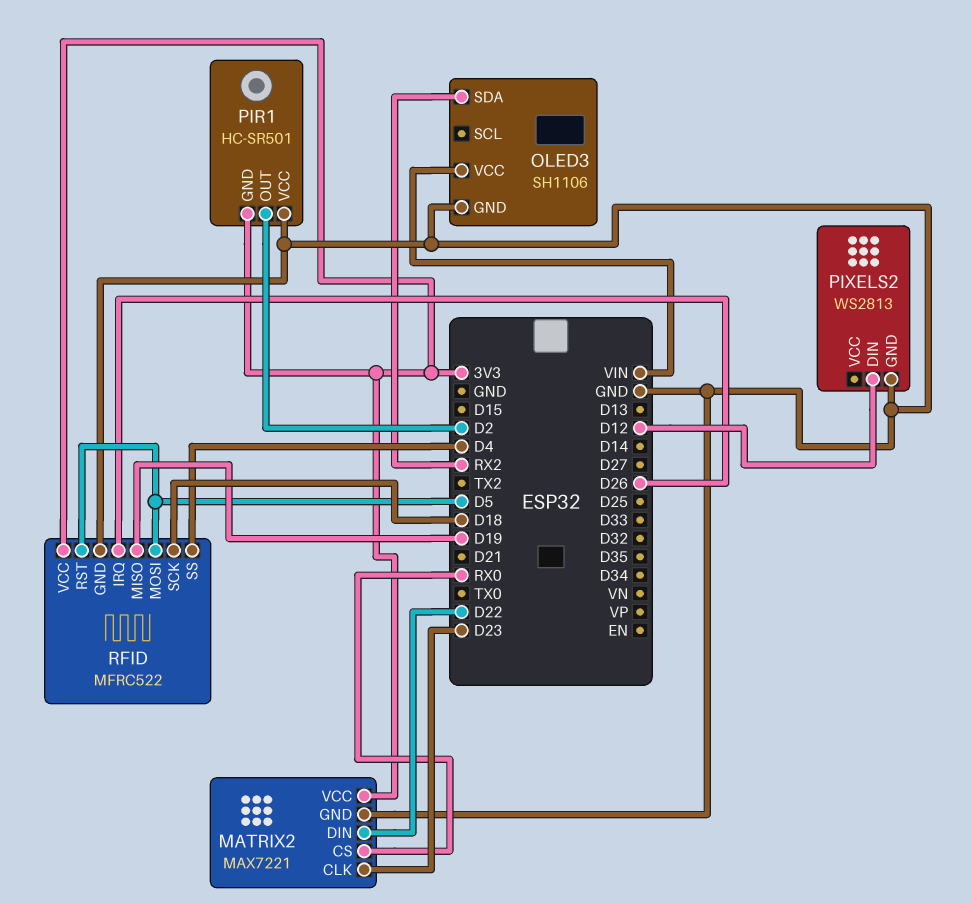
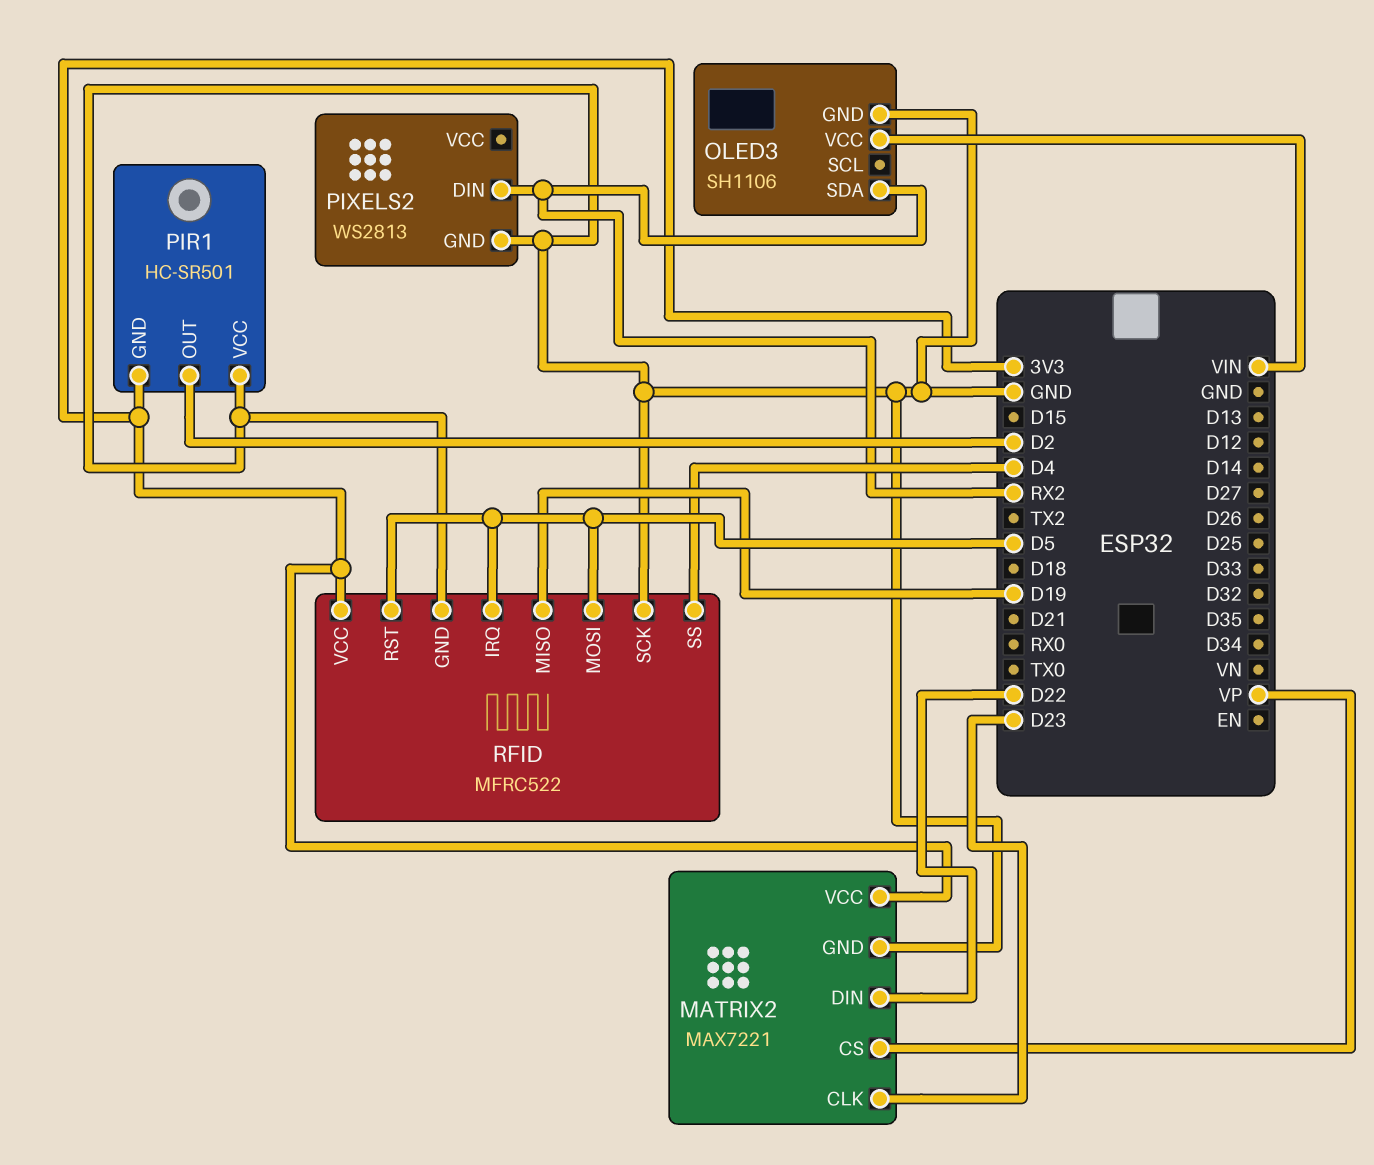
MATRIX2 pin CS: RX0 -> VP
PIXELS2 pin DIN: D12 -> RX2
RFID pin IRQ: D26 -> D5
RFID pin SCK: D18 -> GND

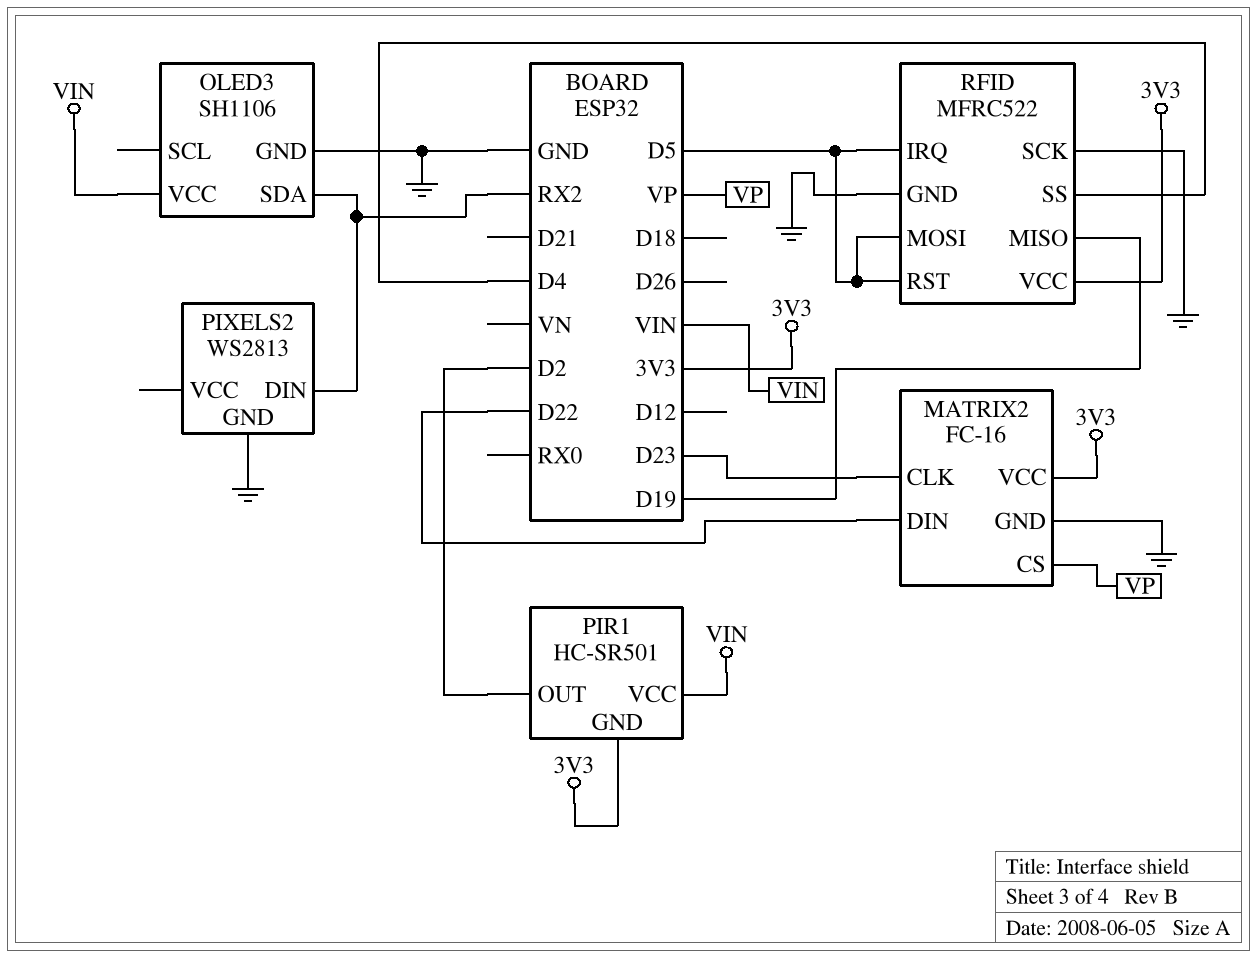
MATRIX2: MAX7221 -> FC-16
PIR1 pin VCC: GND -> VIN

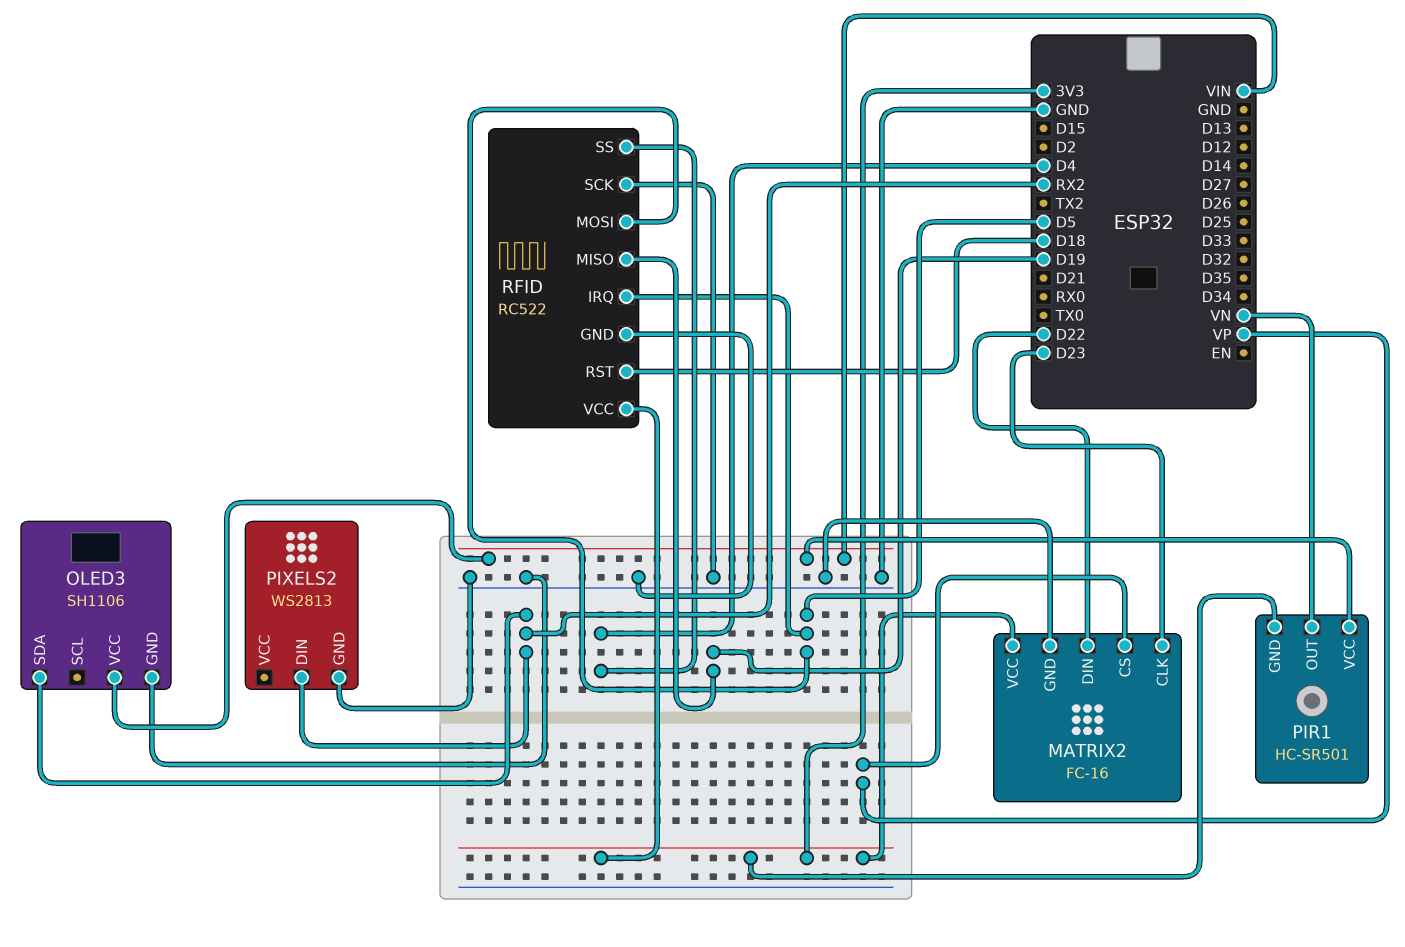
PIR1 pin OUT: D2 -> VN
RFID: MFRC522 -> RC522
RFID pin RST: D5 -> D18

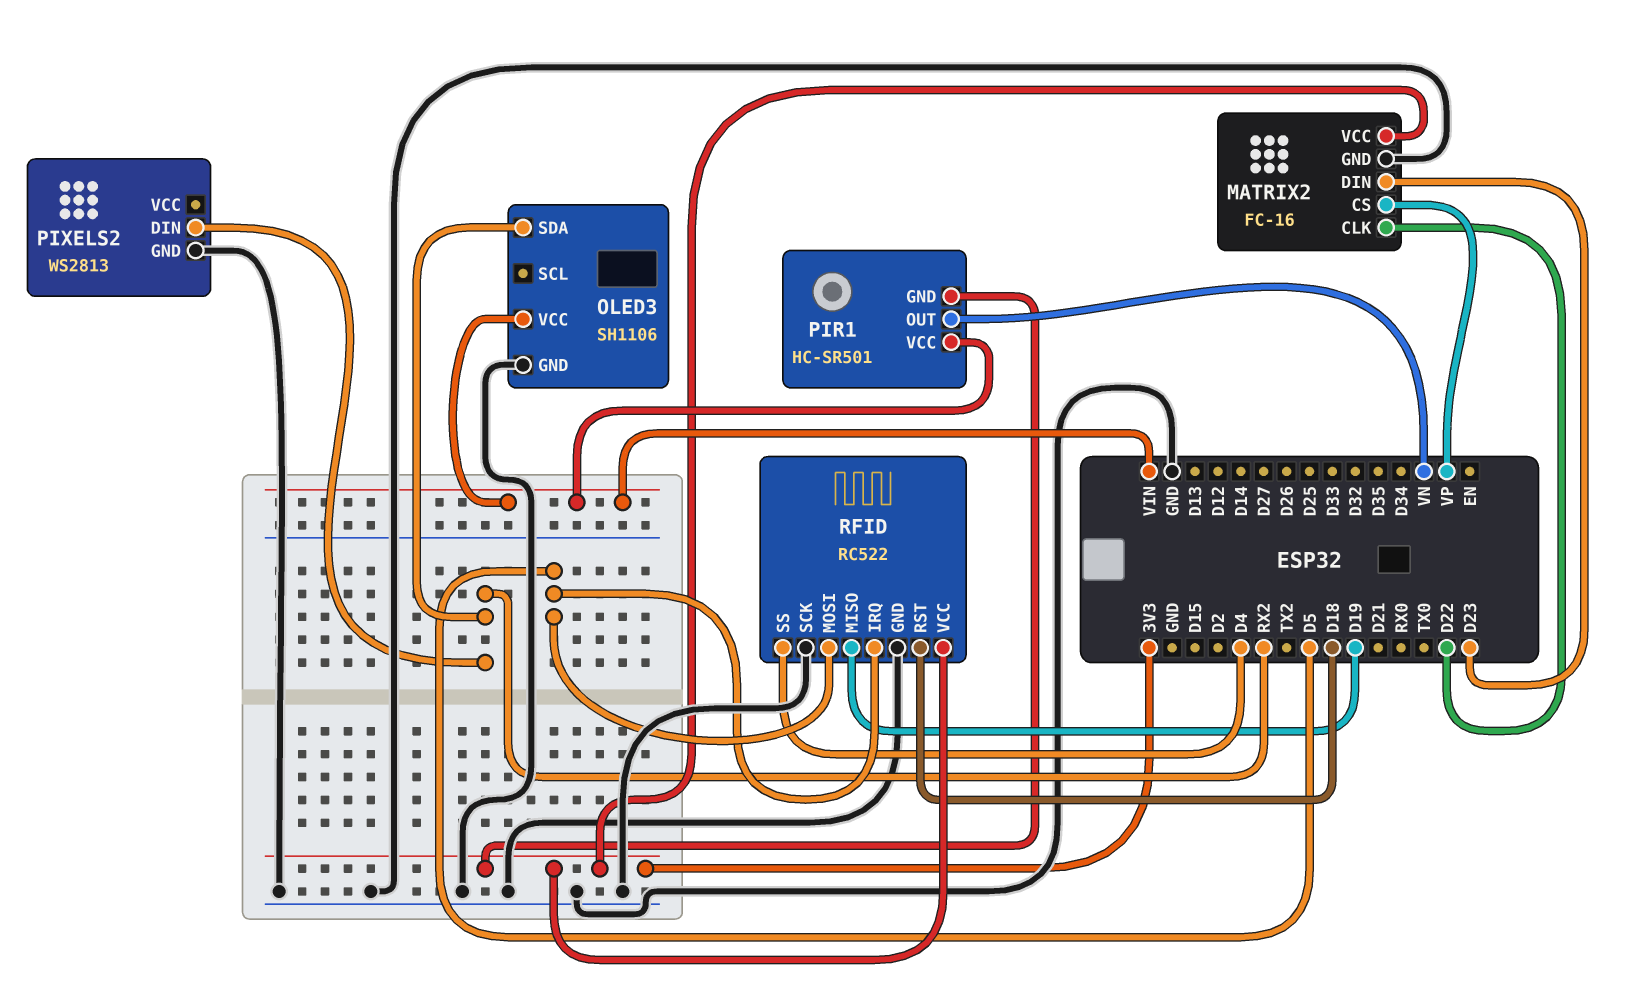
MATRIX2 pin CLK: D23 -> D22
MATRIX2 pin DIN: D22 -> D23

